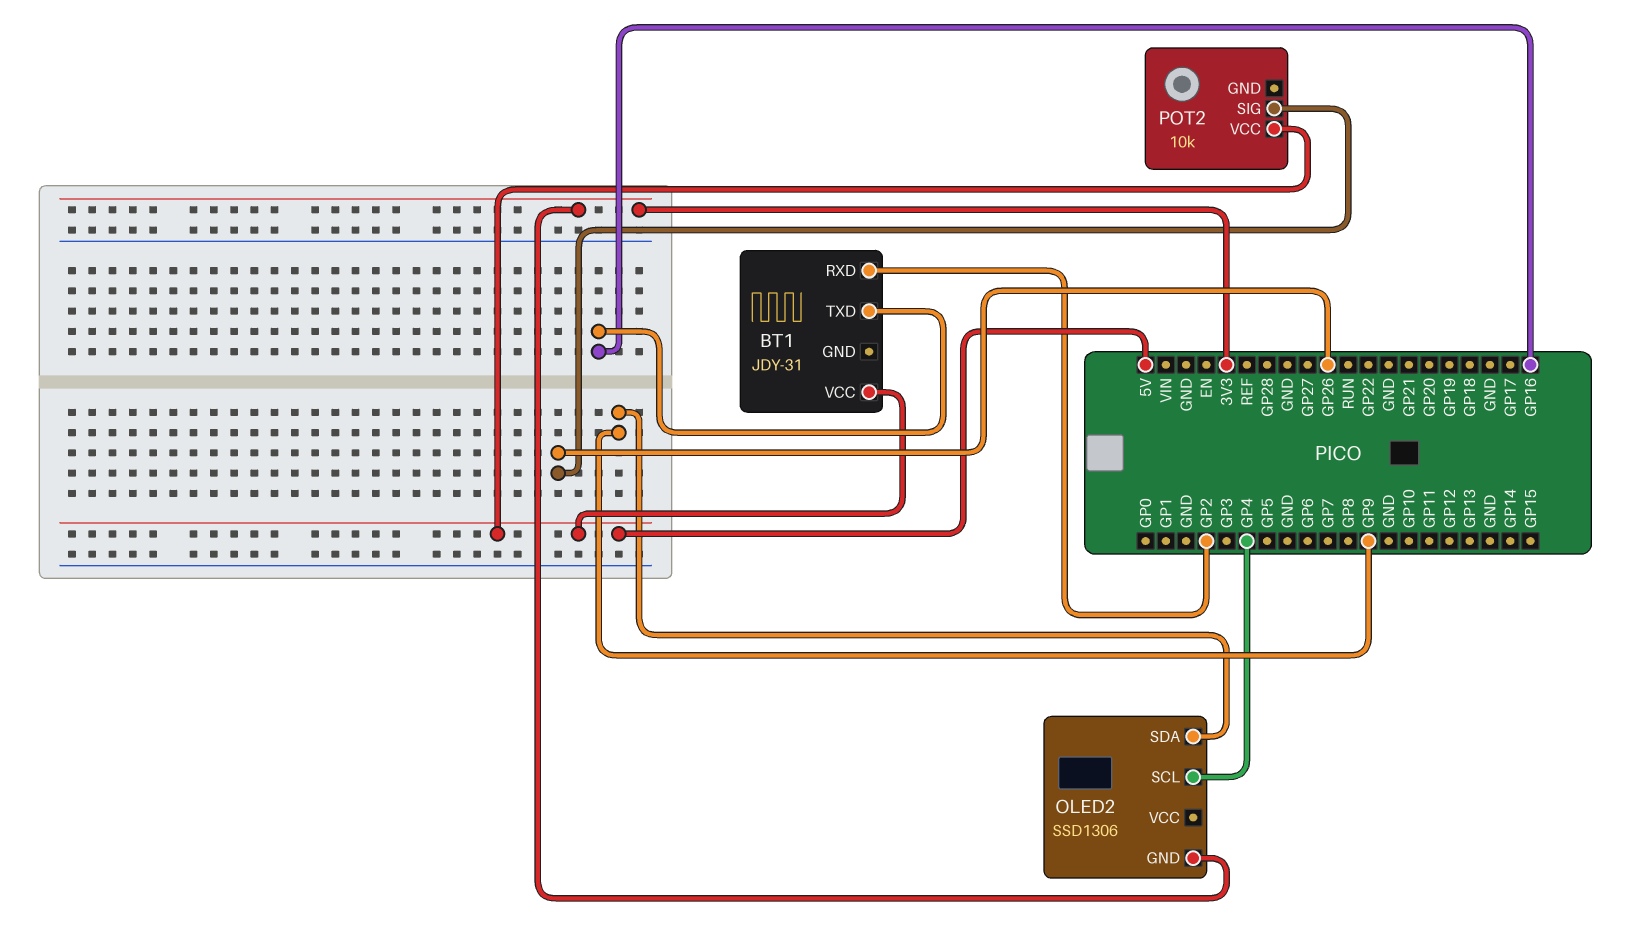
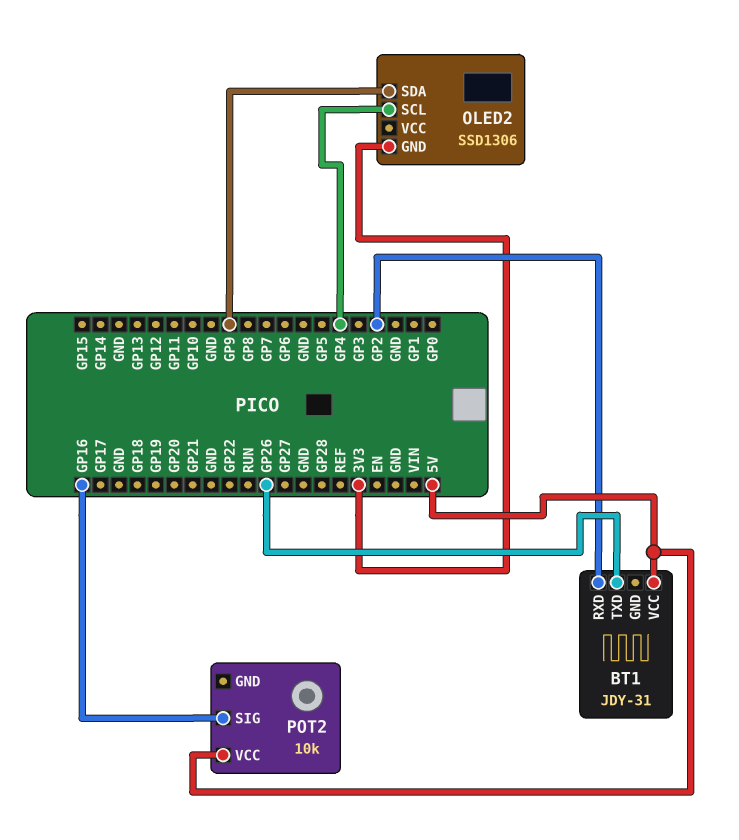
BT1 pin TXD: GP16 -> GP26
POT2 pin SIG: GP26 -> GP16

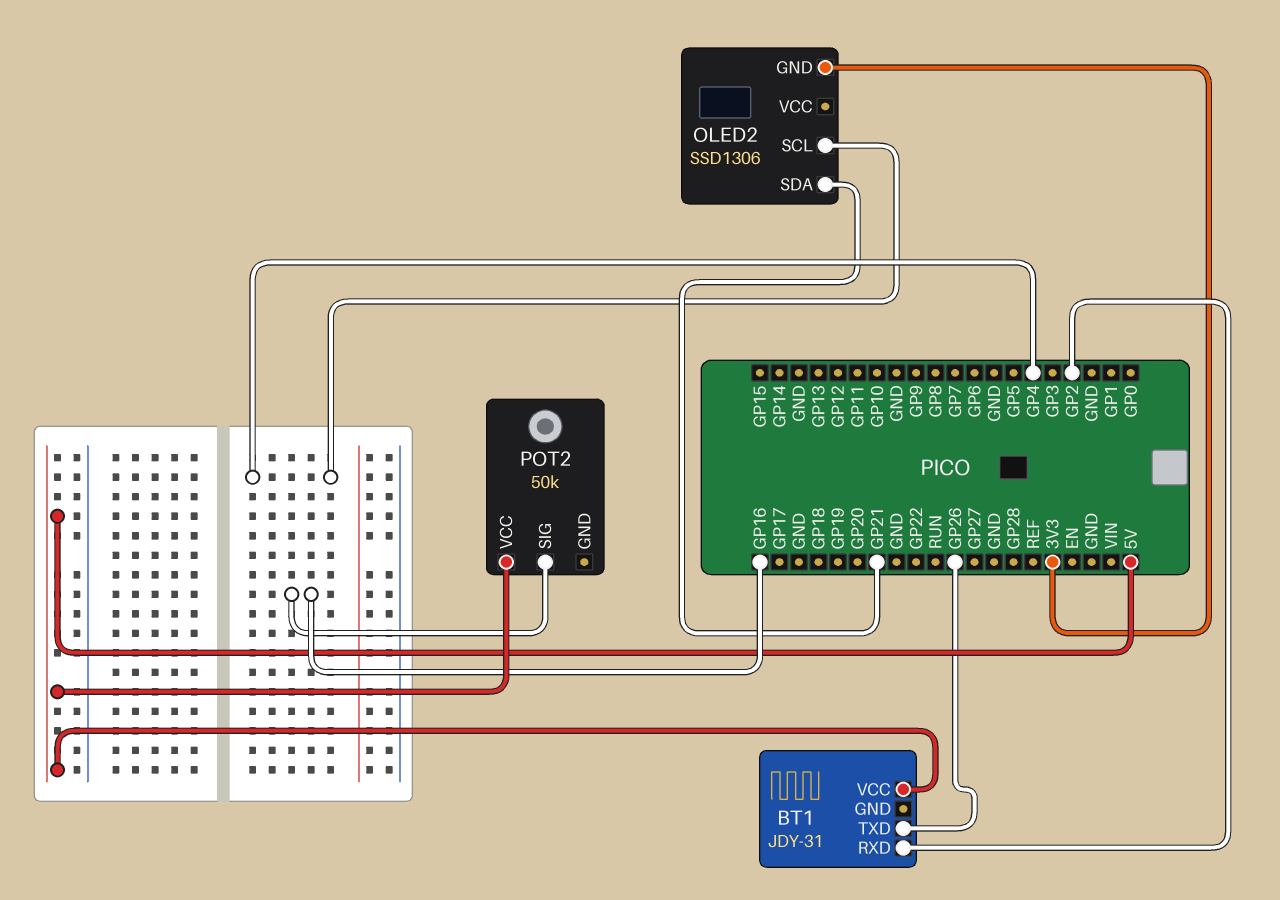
OLED2 pin SDA: GP9 -> GP21
POT2: 10k -> 50k

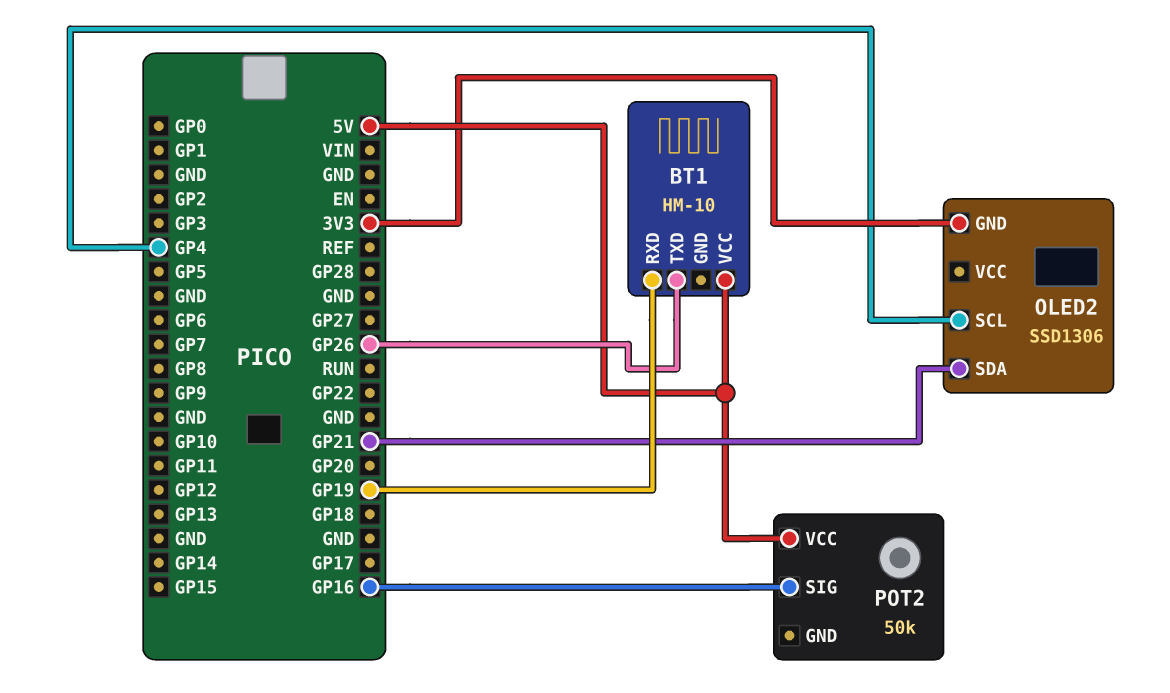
BT1: JDY-31 -> HM-10
BT1 pin RXD: GP2 -> GP19

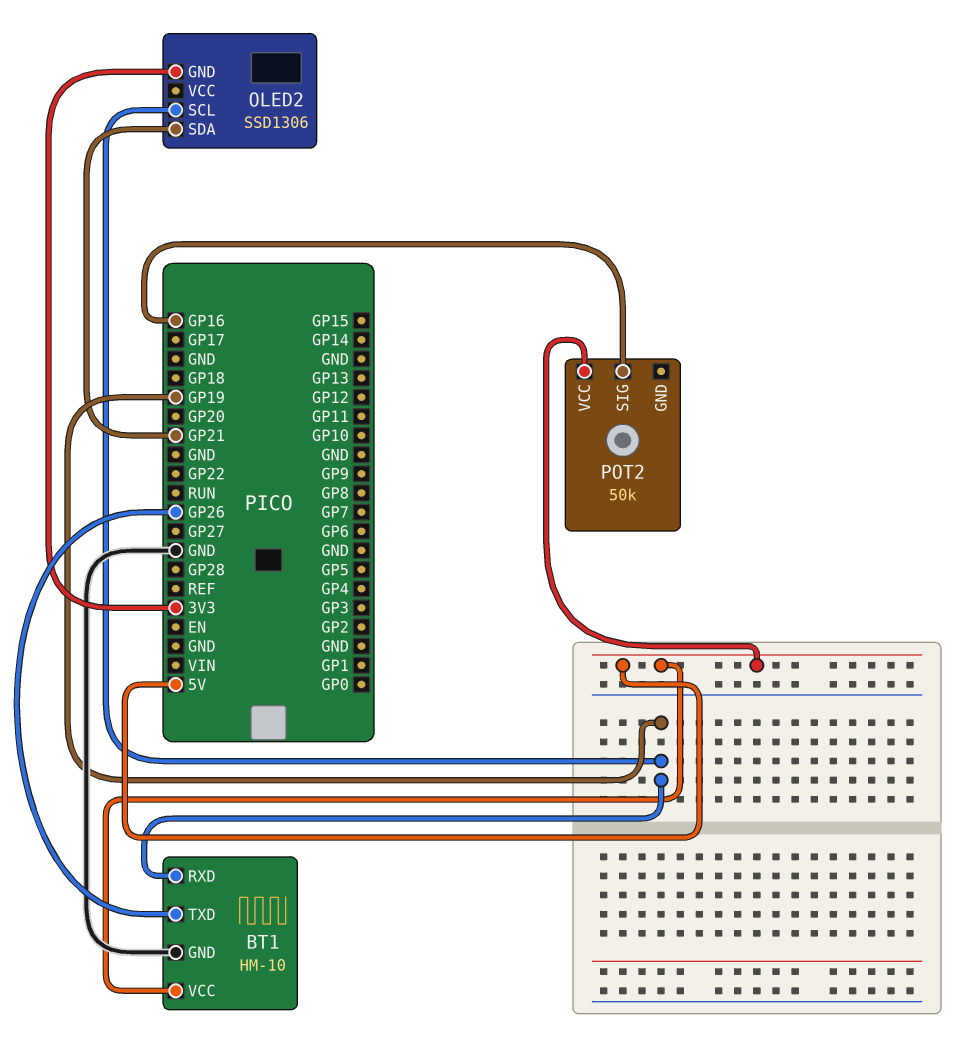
BT1 pin GND: none -> GND
OLED2 pin SCL: GP4 -> GP19

